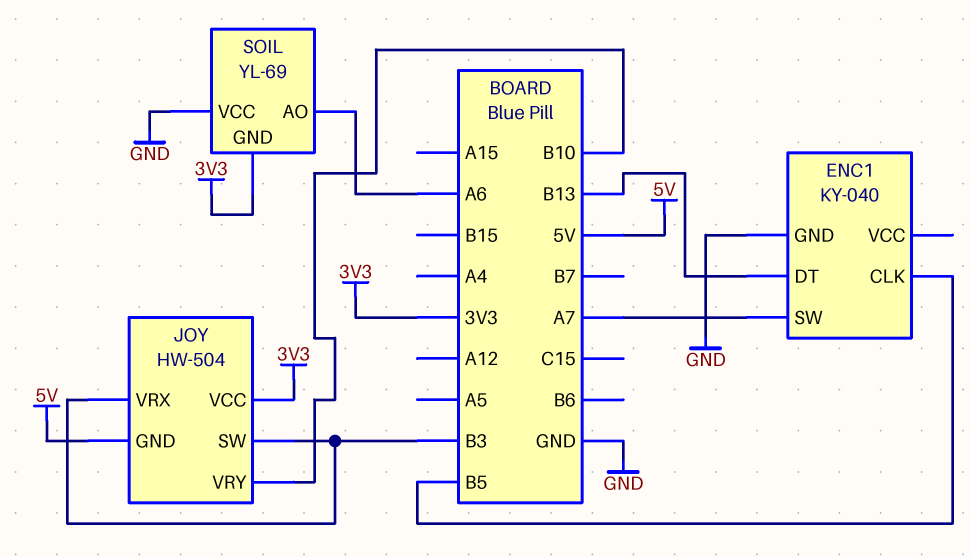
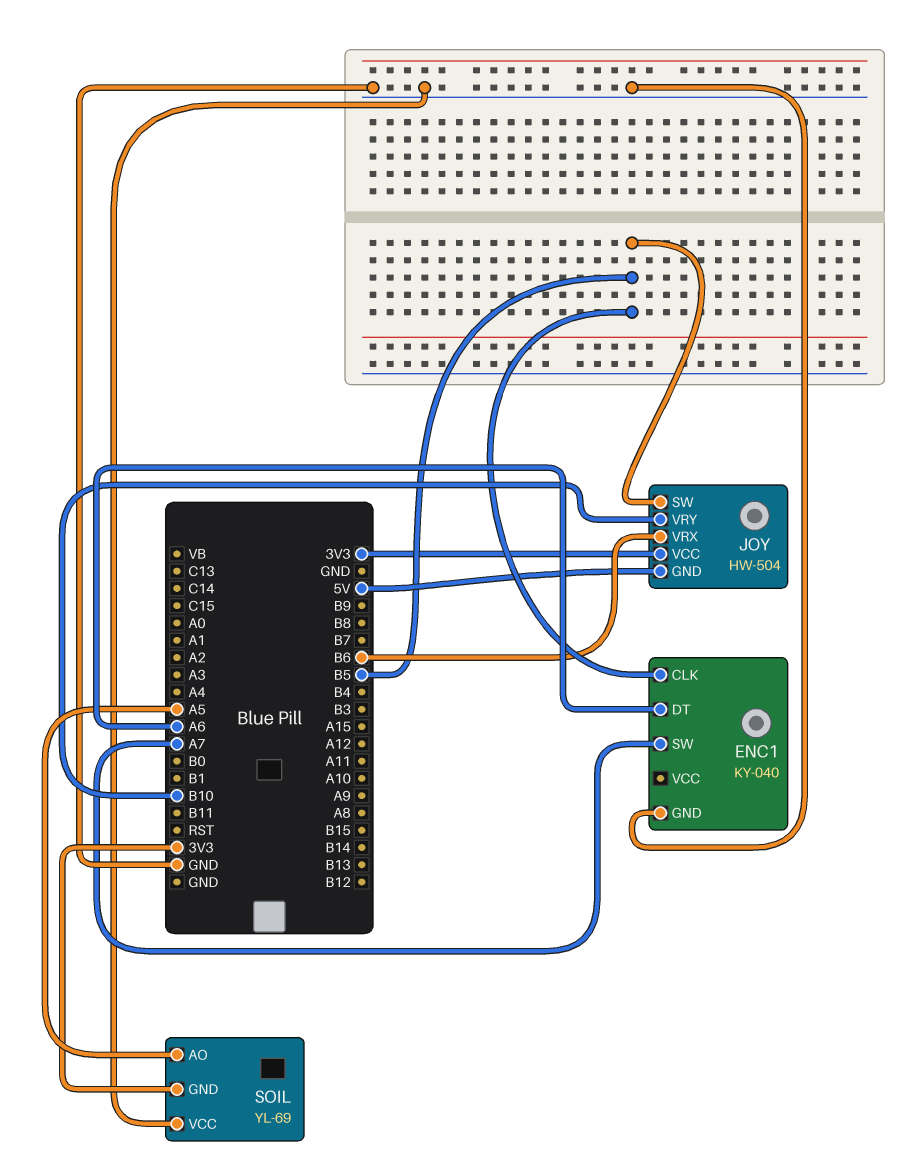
ENC1 pin DT: B13 -> A6
JOY pin SW: B3 -> B5
JOY pin VRX: B3 -> B6
SOIL pin AO: A6 -> A5

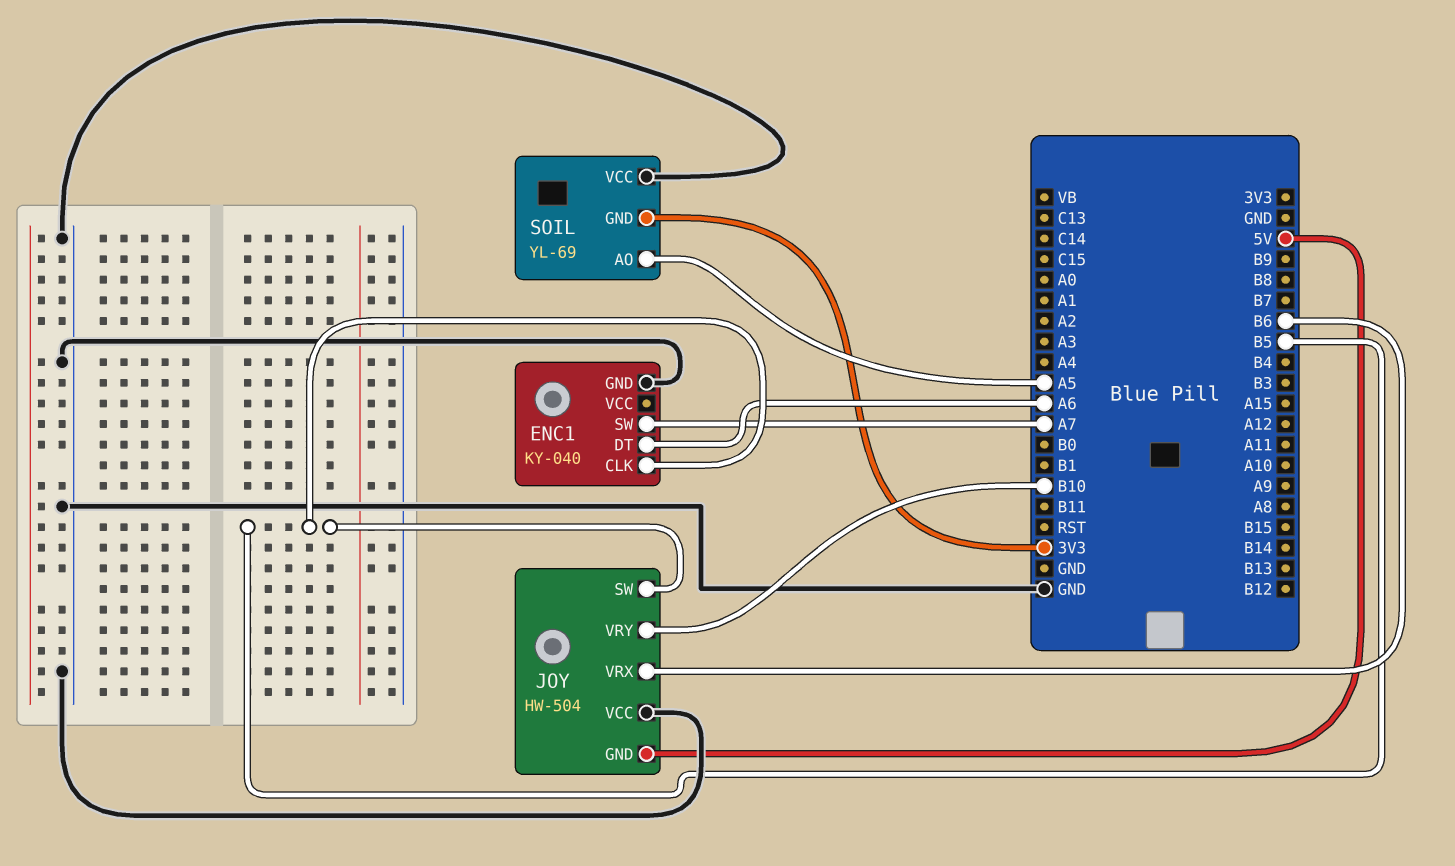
JOY pin VCC: 3V3 -> GND

